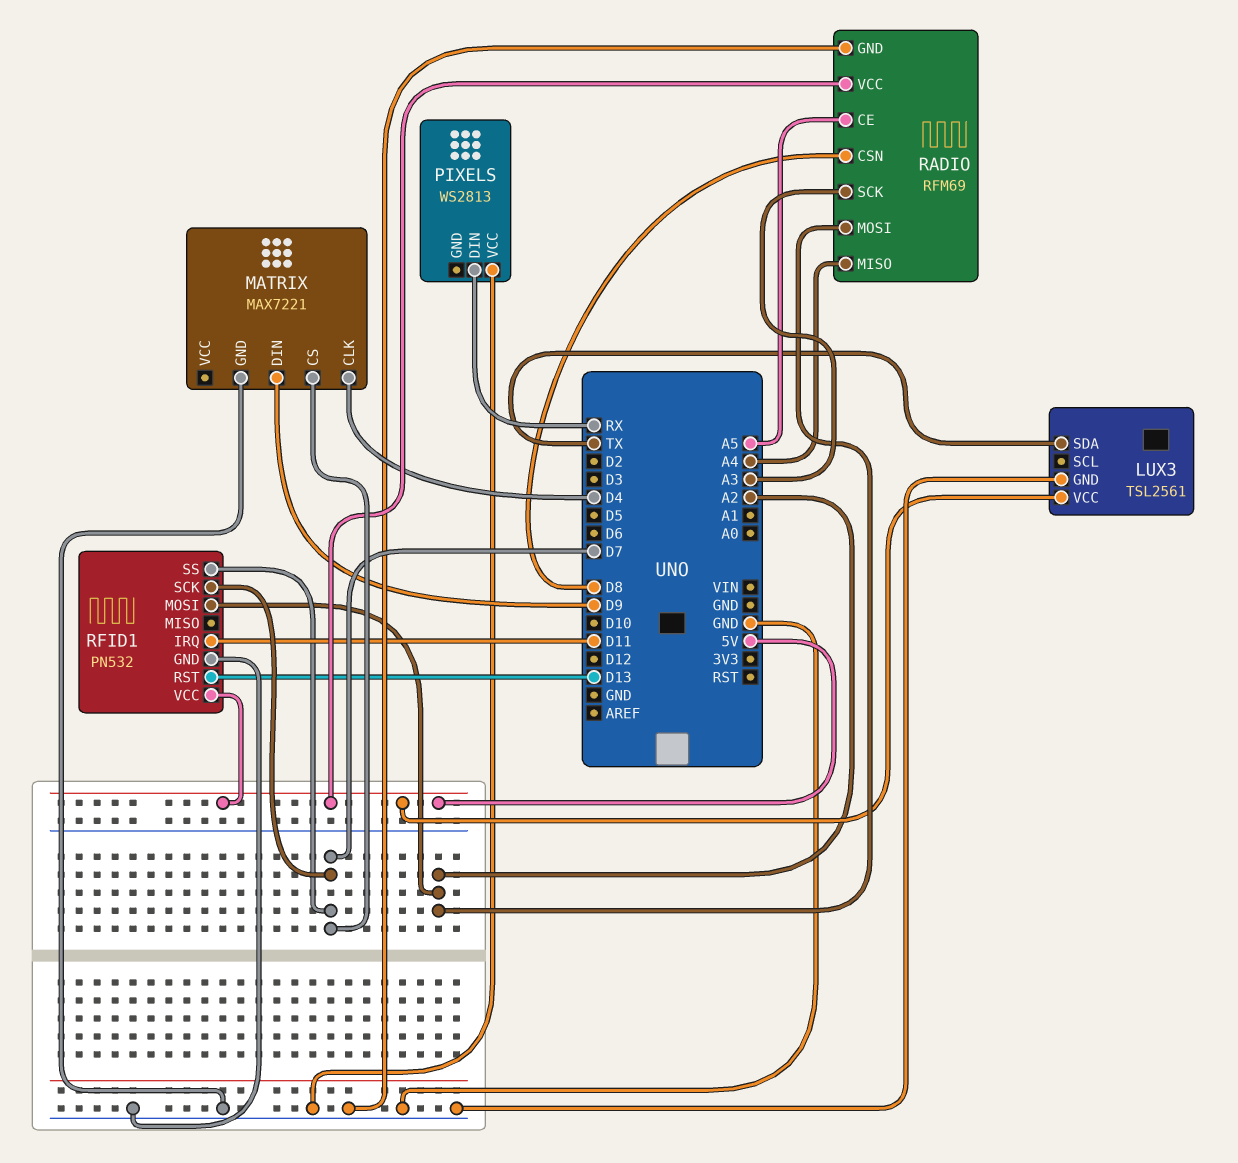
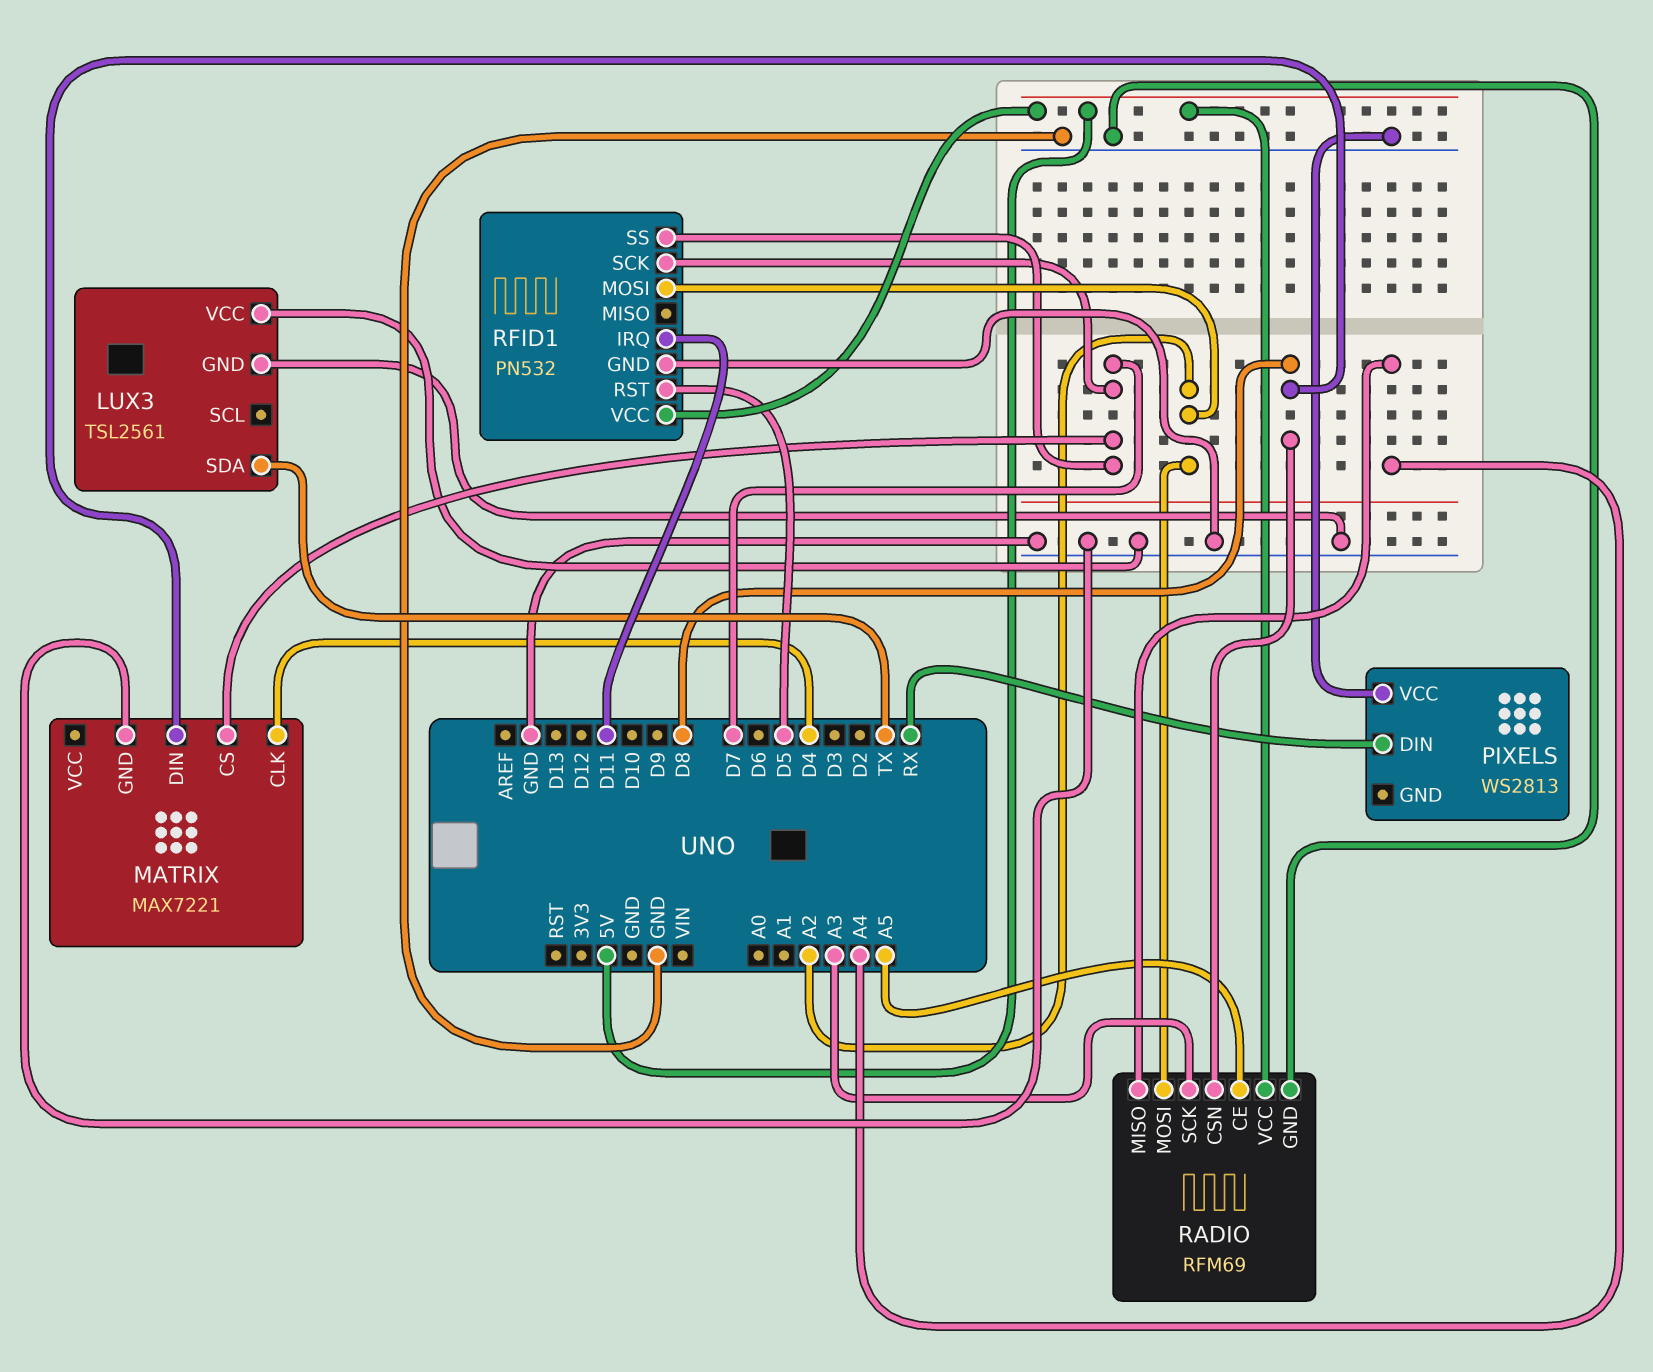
LUX3 pin VCC: 5V -> GND
MATRIX pin DIN: D9 -> D8
RFID1 pin RST: D13 -> D5

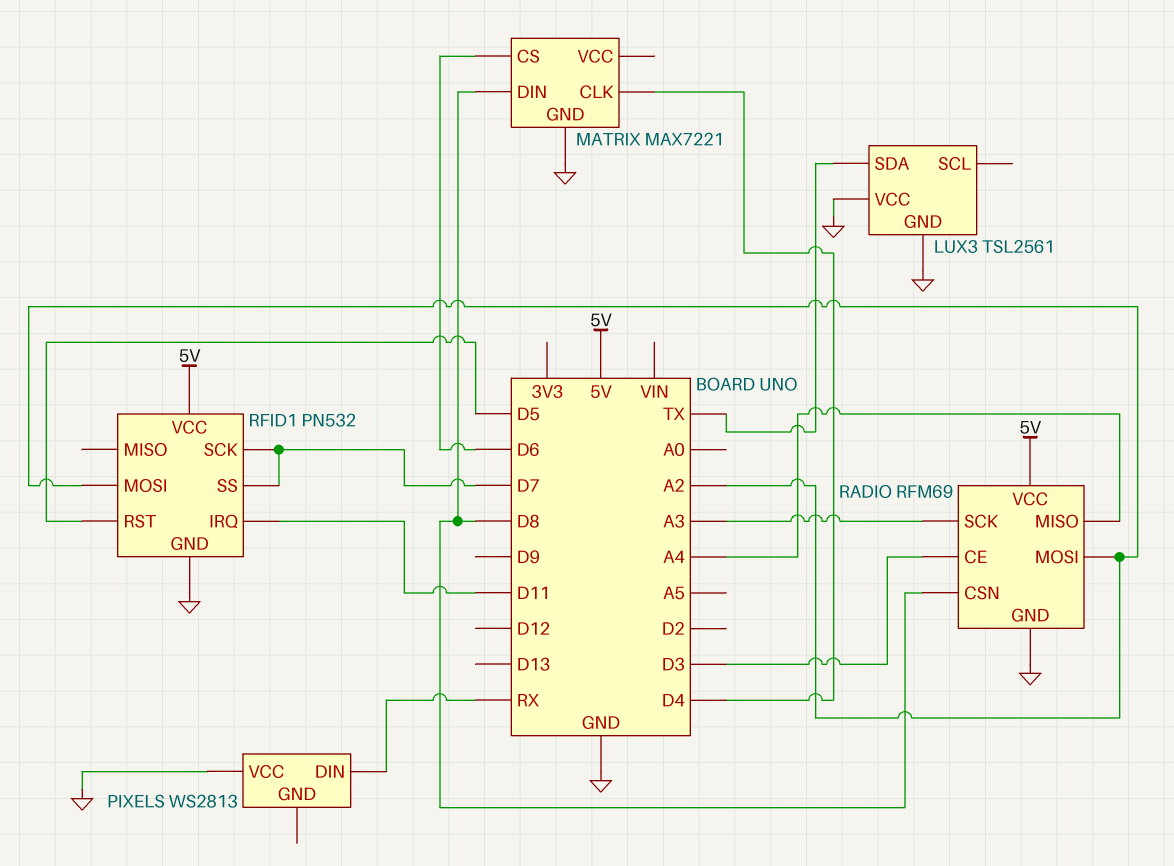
MATRIX pin CS: D7 -> D6
RADIO pin CE: A5 -> D3

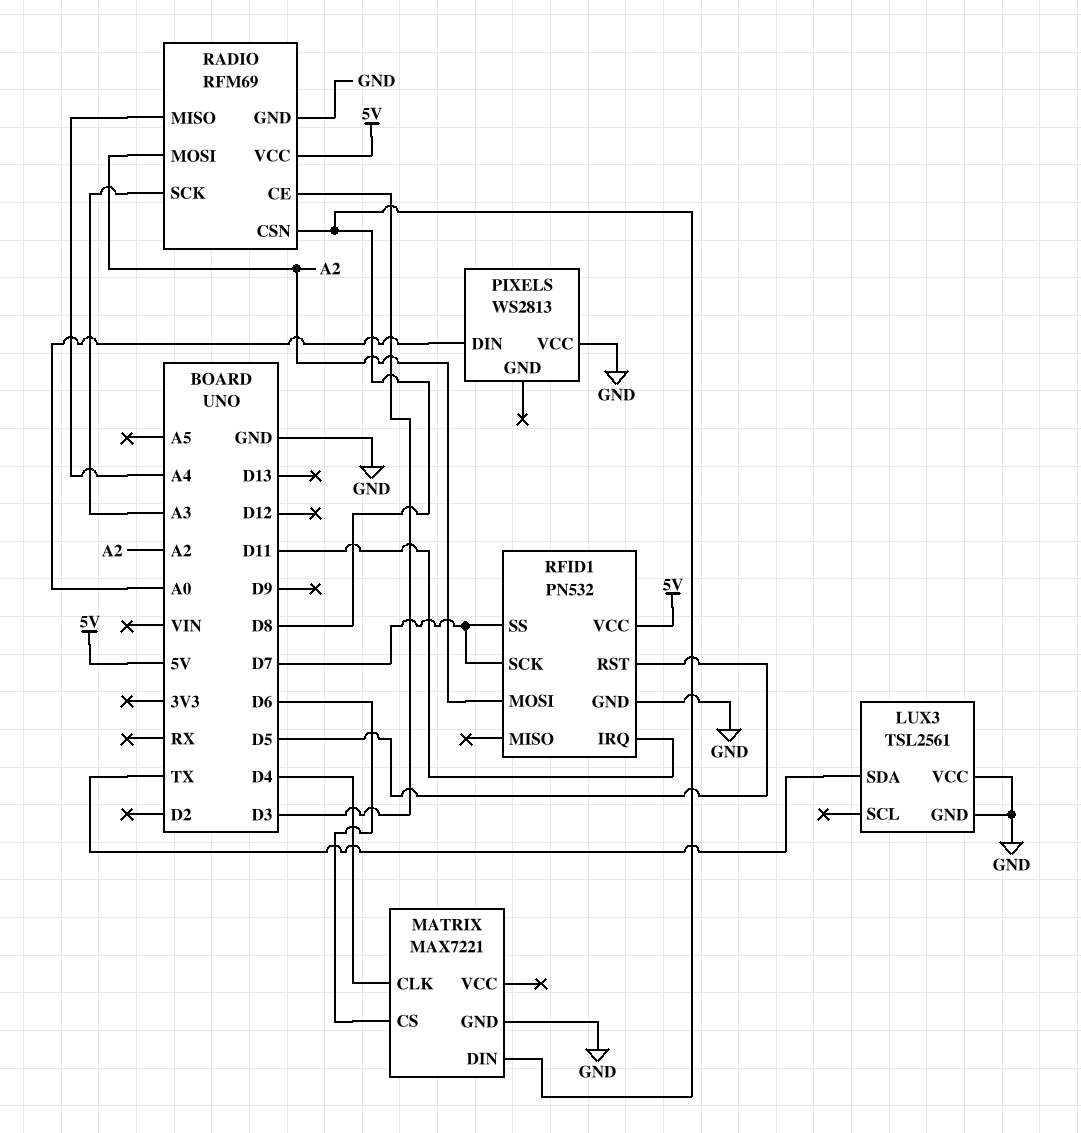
PIXELS pin DIN: RX -> A0

